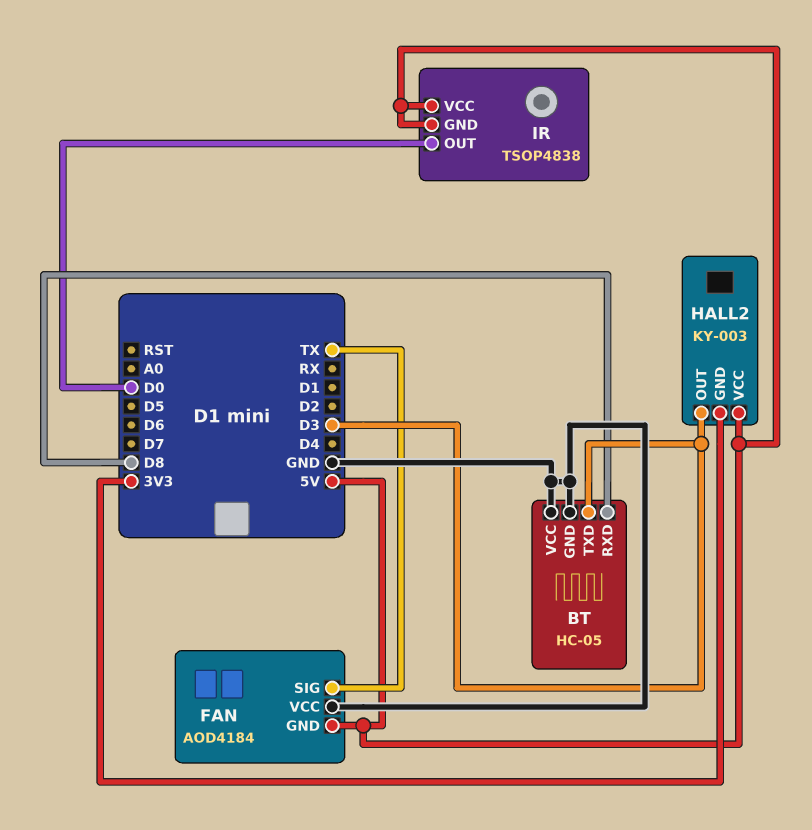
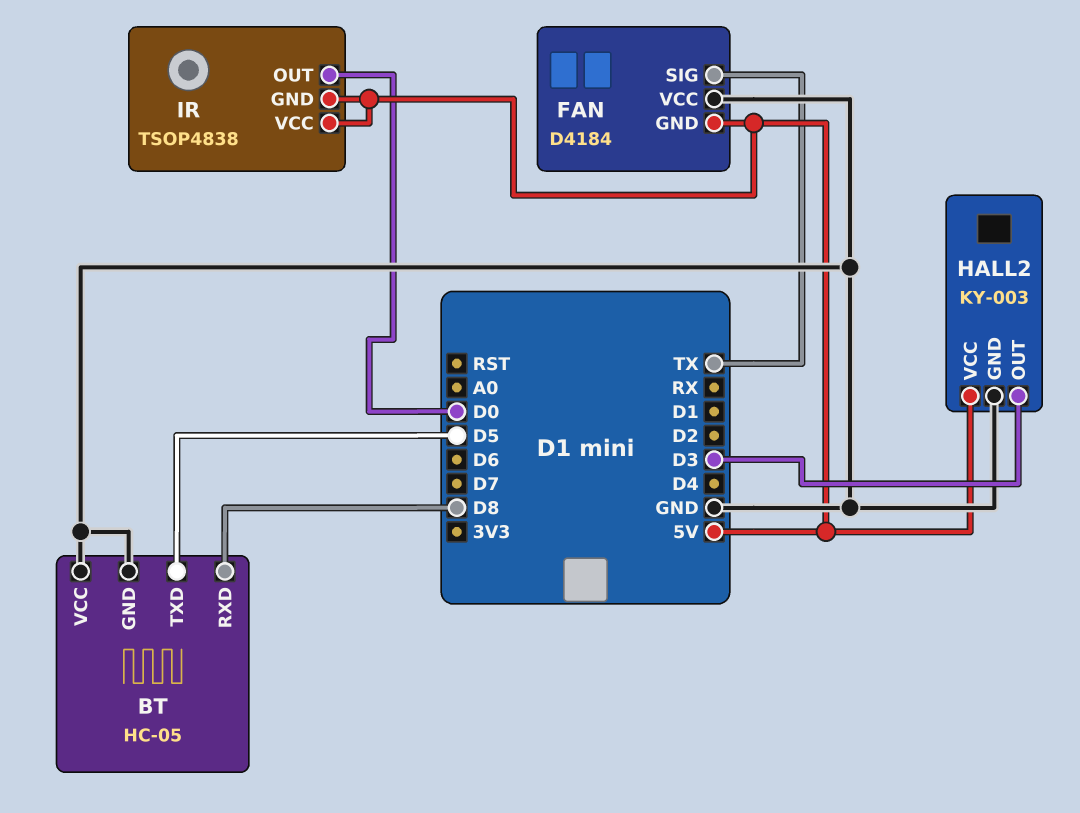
BT pin TXD: D3 -> D5
FAN: AOD4184 -> D4184
HALL2 pin GND: 3V3 -> GND

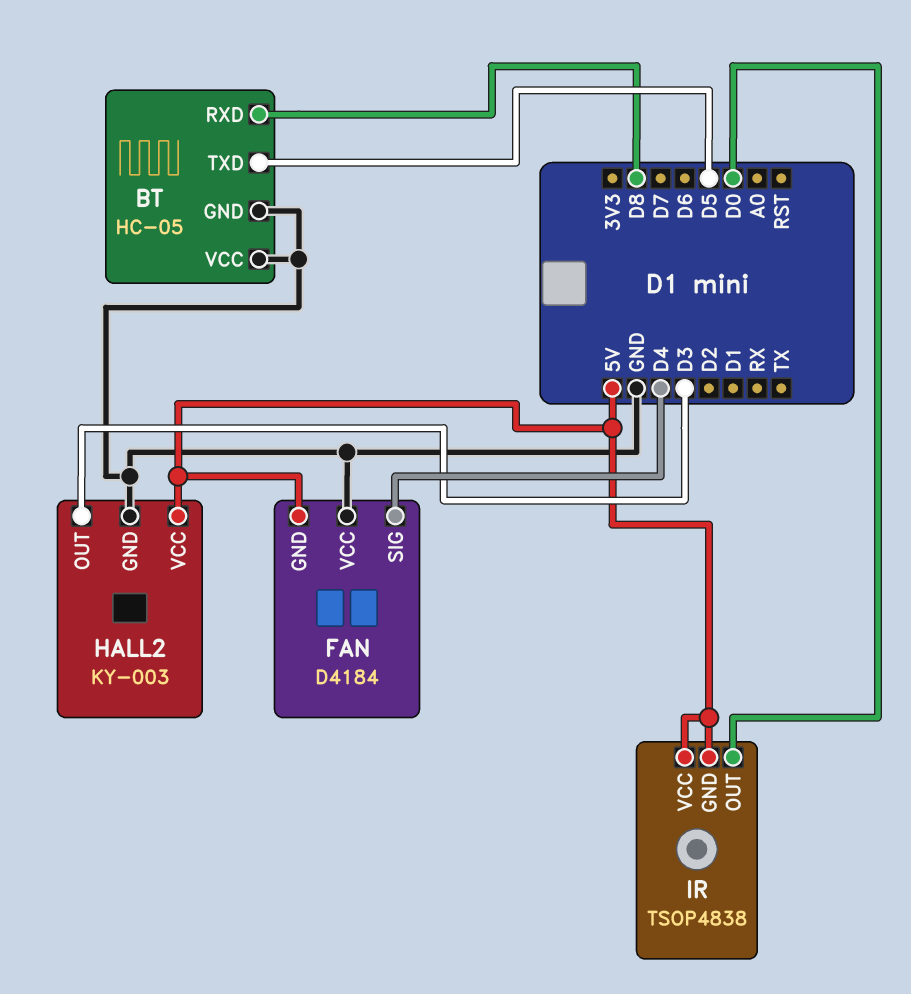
FAN pin SIG: TX -> D4

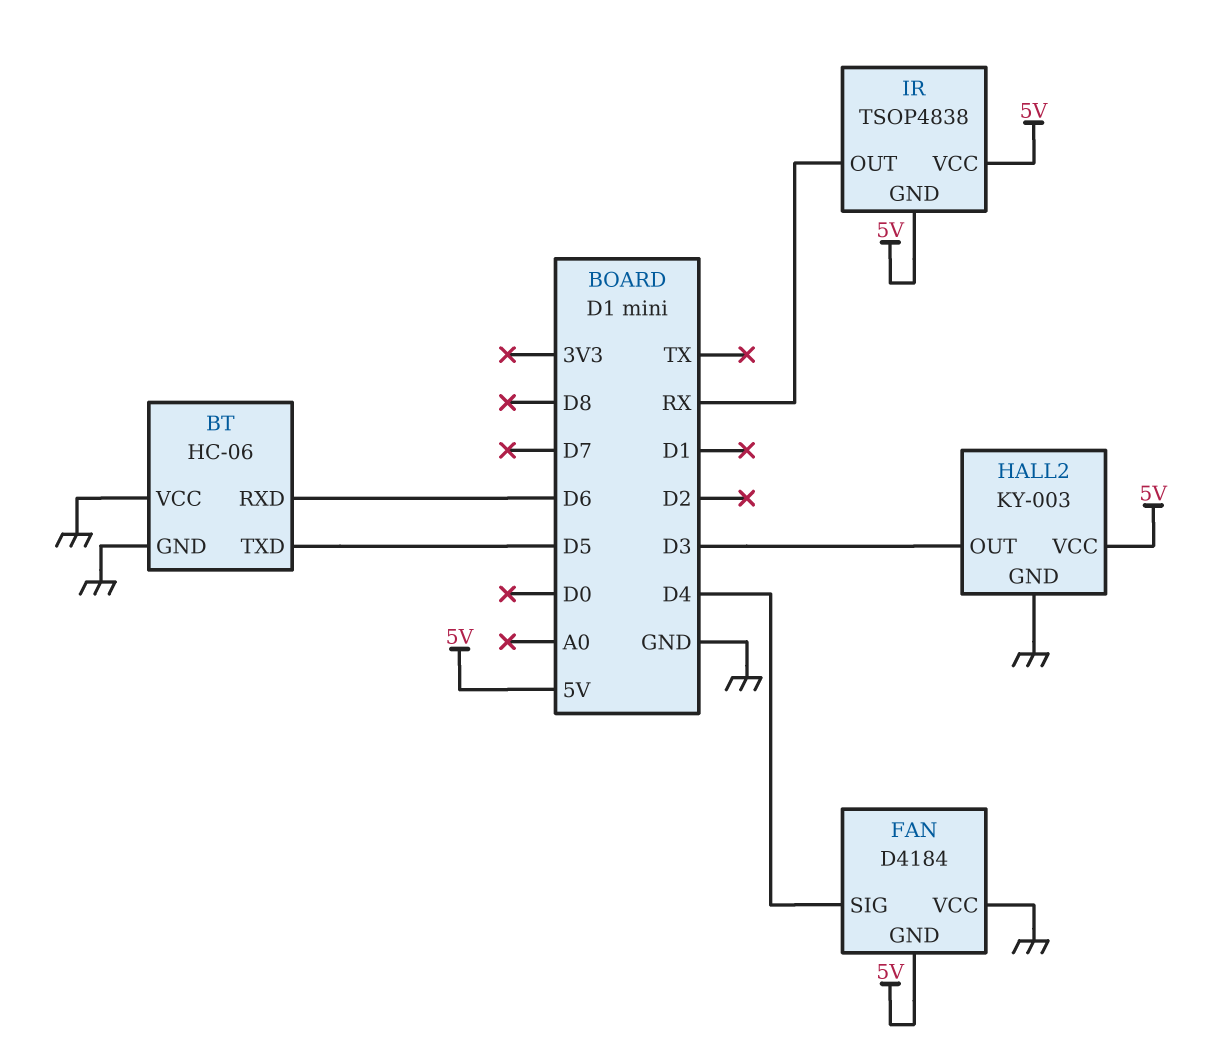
BT: HC-05 -> HC-06
BT pin RXD: D8 -> D6
IR pin OUT: D0 -> RX

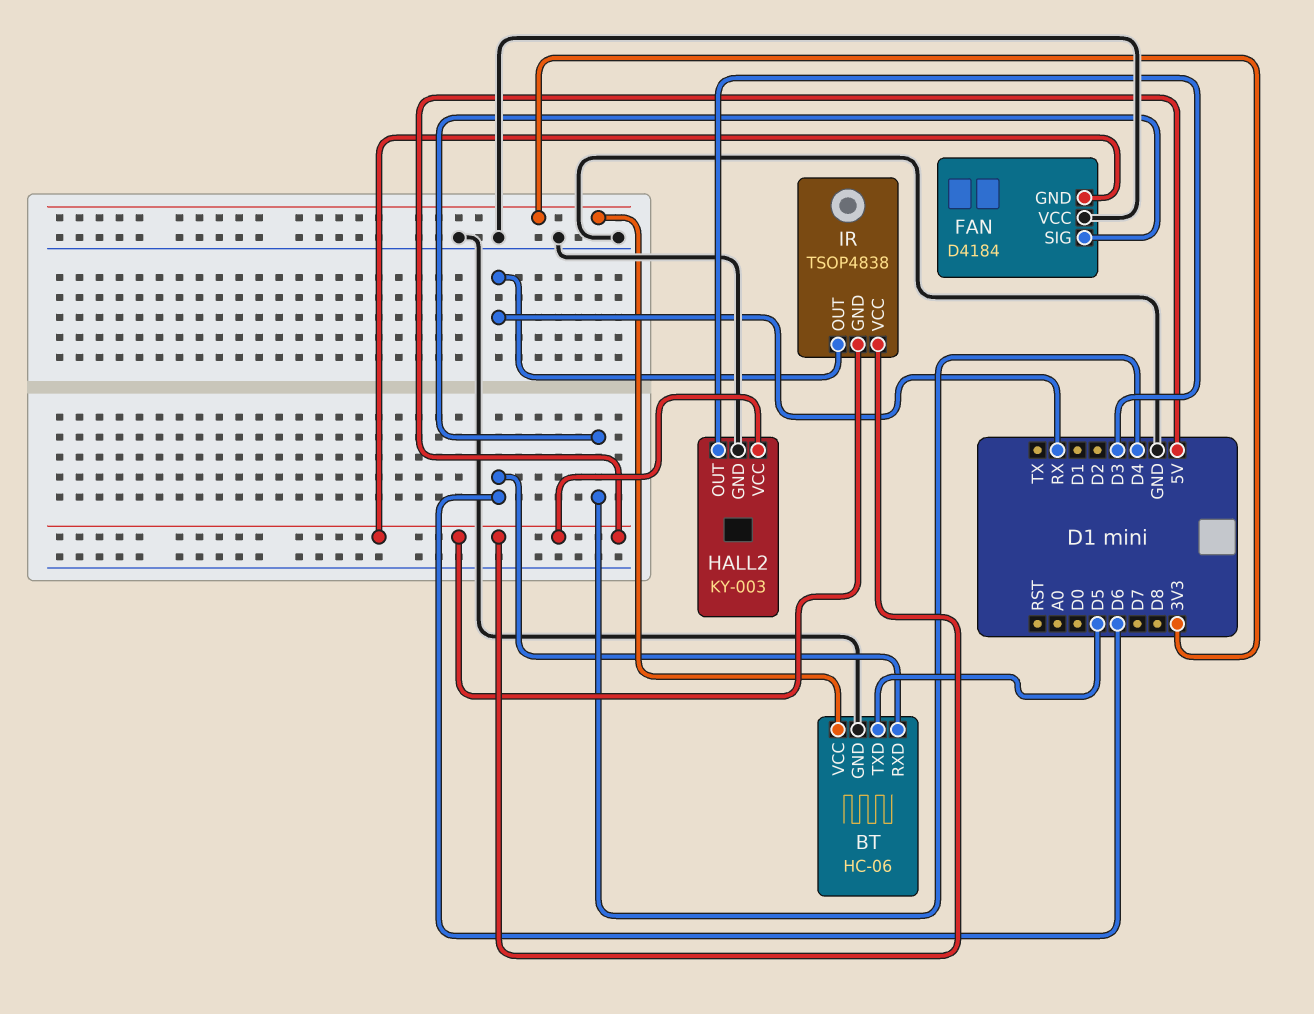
BT pin VCC: GND -> 3V3

